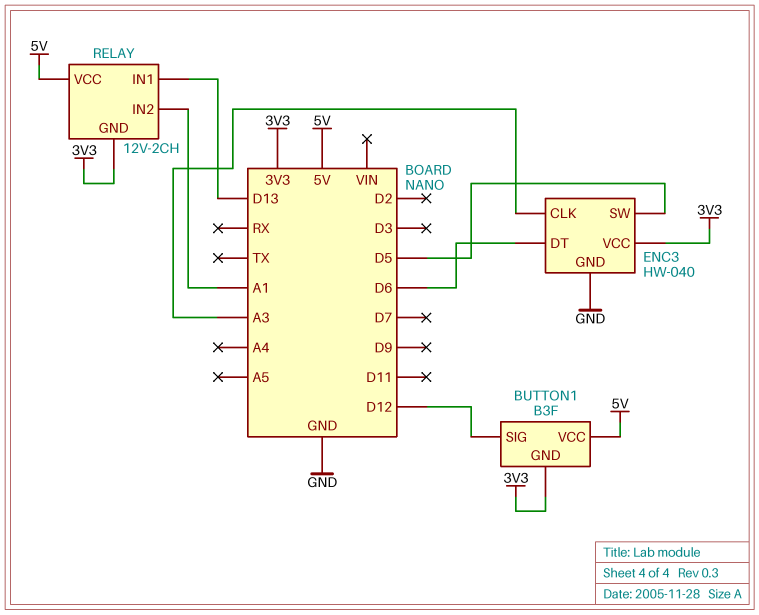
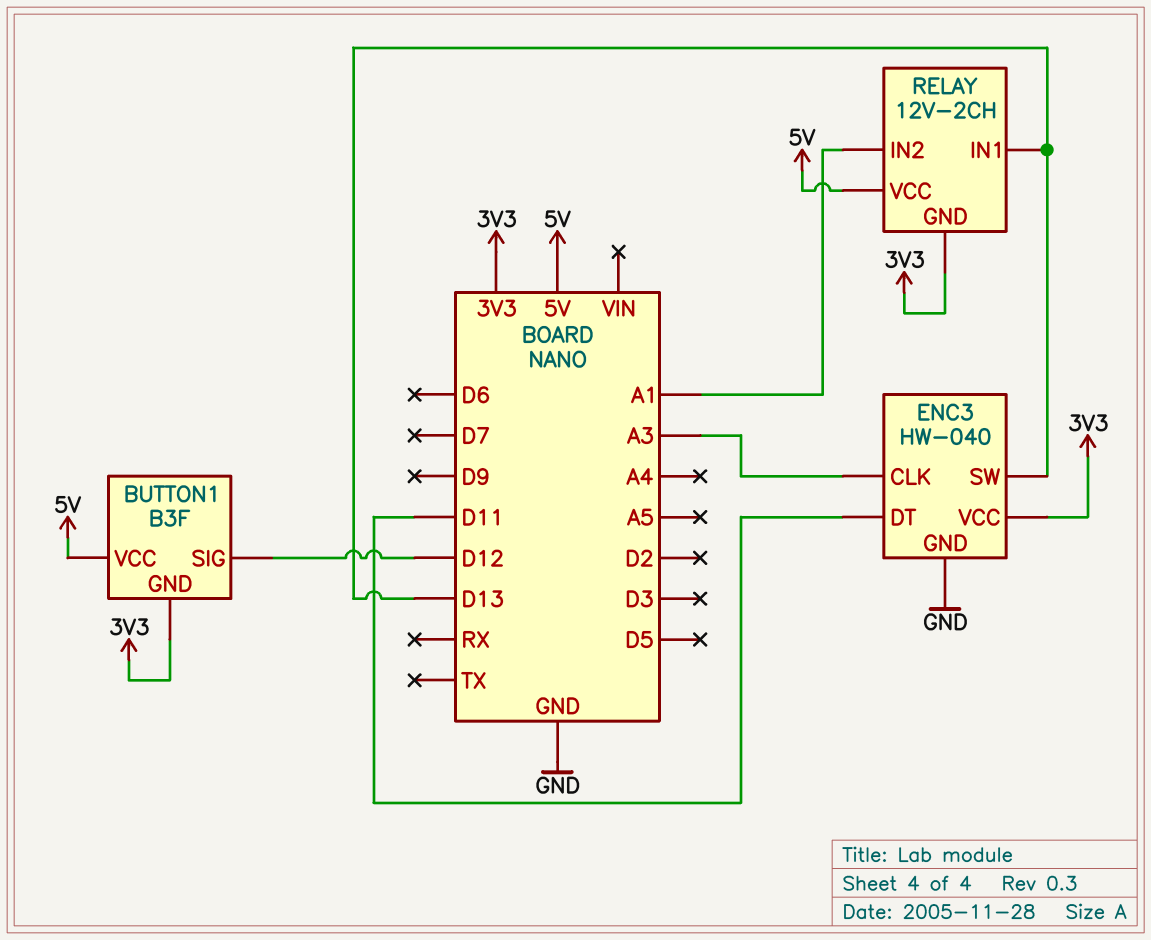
ENC3 pin DT: D6 -> D11
ENC3 pin SW: D5 -> D13

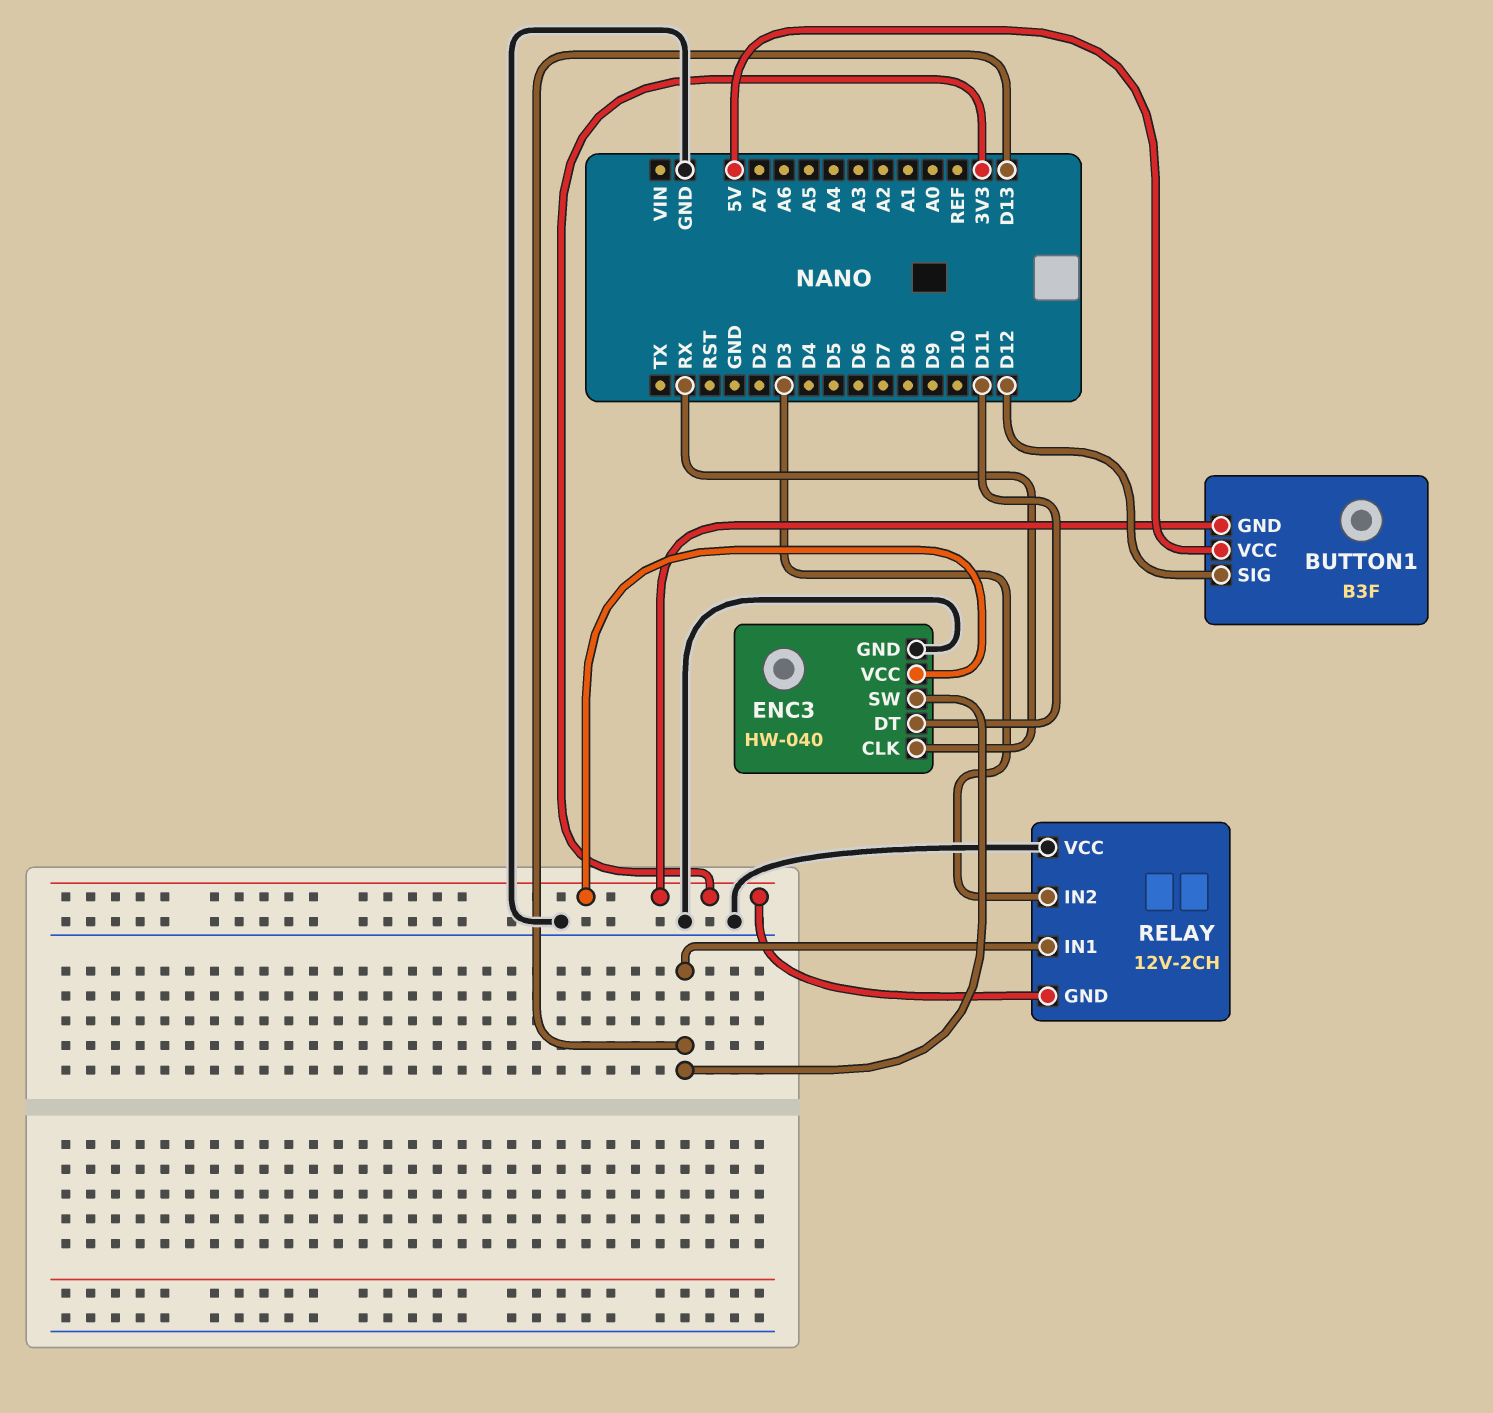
ENC3 pin CLK: A3 -> RX
RELAY pin IN2: A1 -> D3
RELAY pin VCC: 5V -> GND

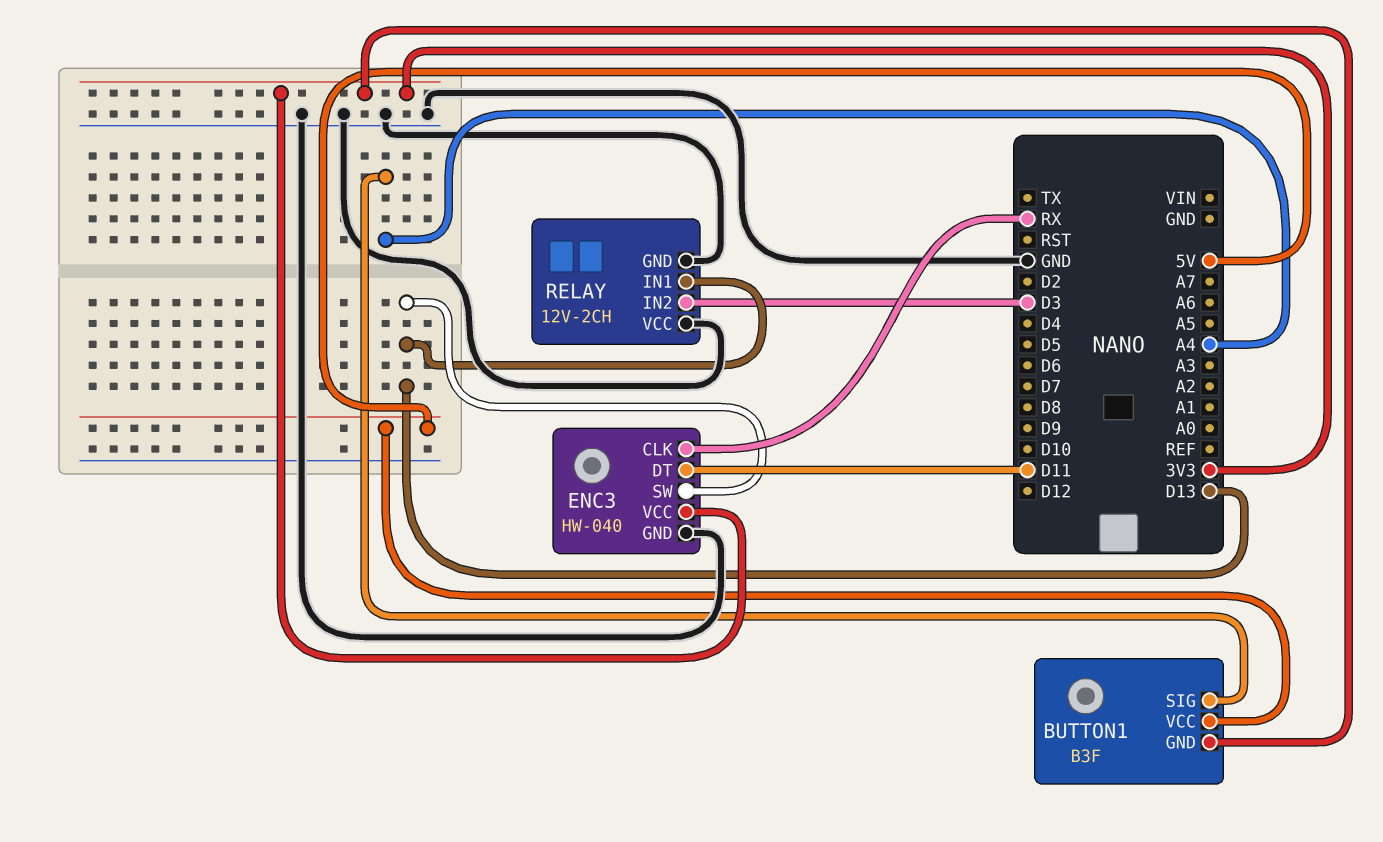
BUTTON1 pin SIG: D12 -> A4
RELAY pin GND: 3V3 -> GND

